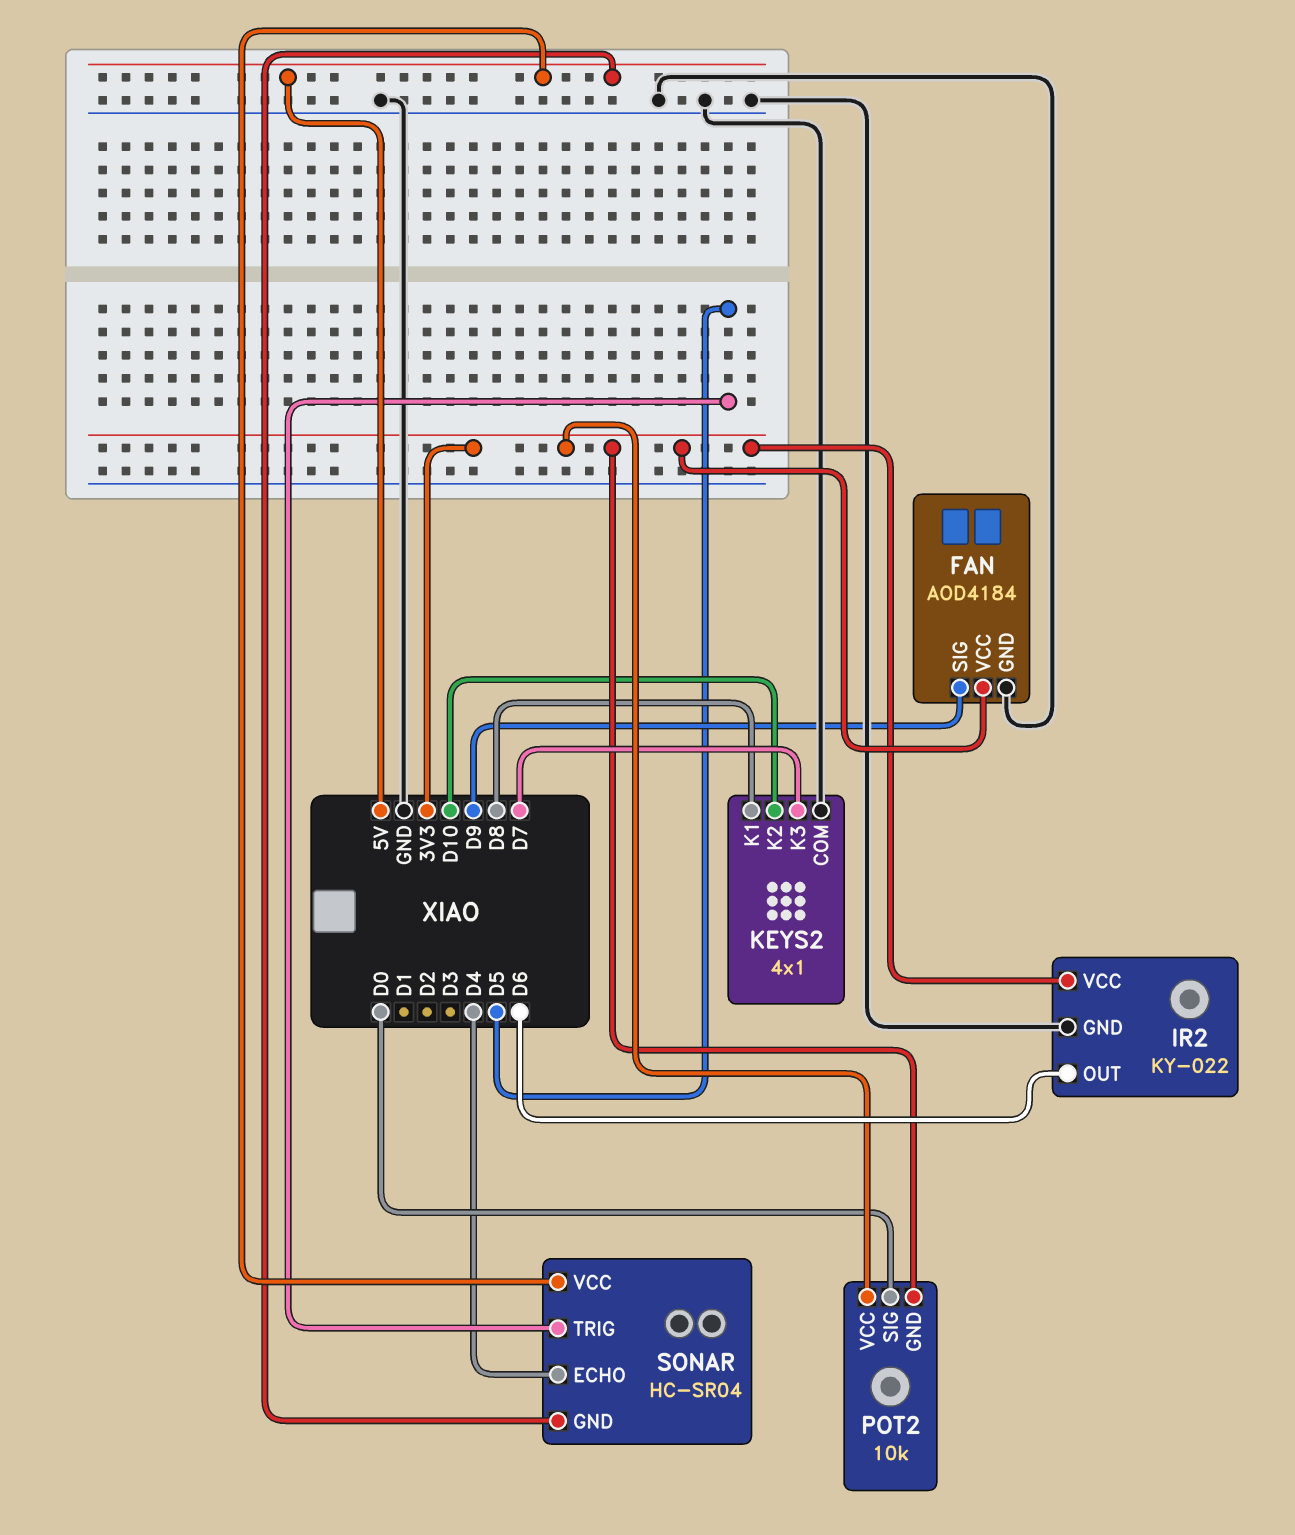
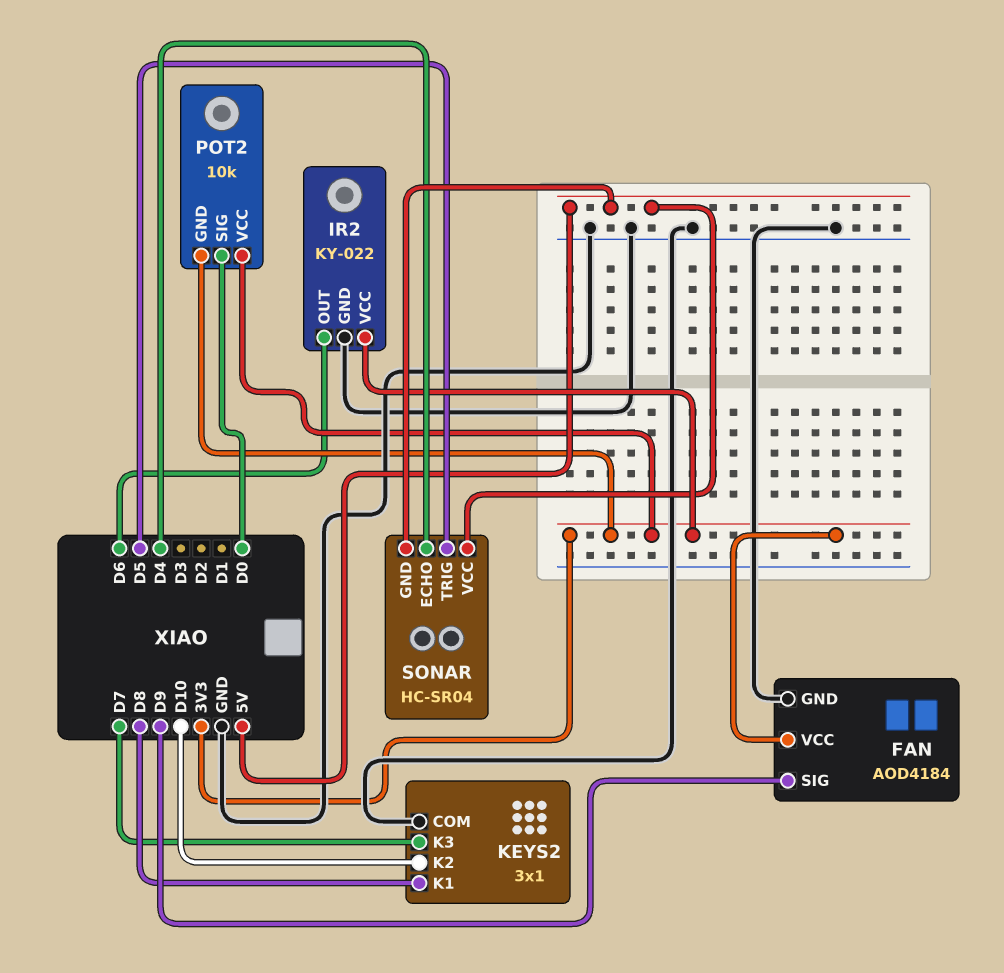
KEYS2: 4x1 -> 3x1

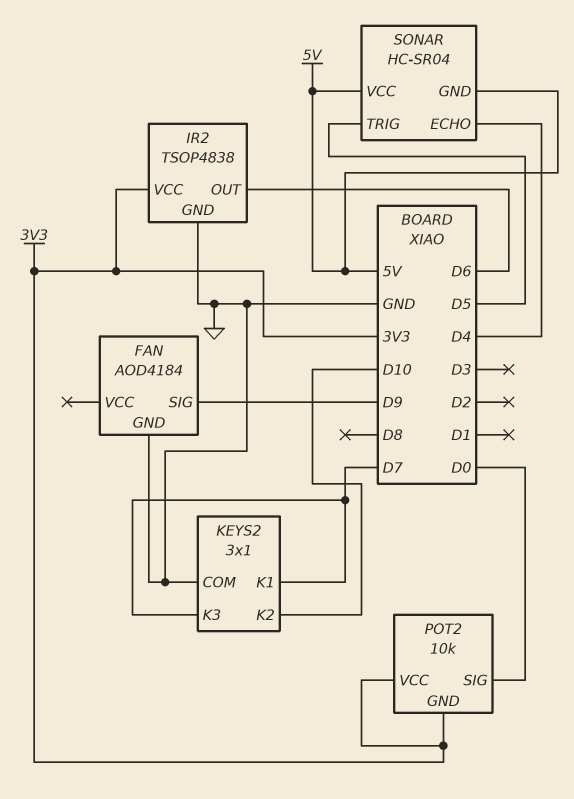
FAN pin VCC: 3V3 -> none
IR2: KY-022 -> TSOP4838
KEYS2 pin K1: D8 -> D7

